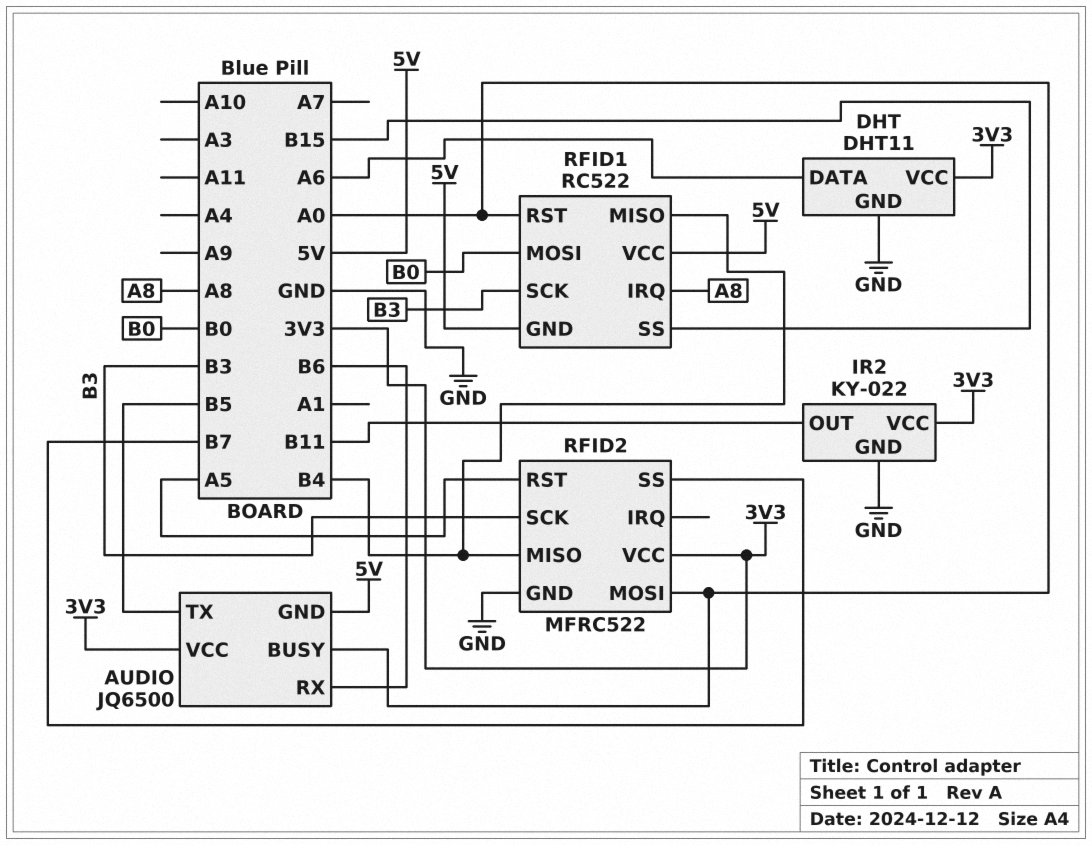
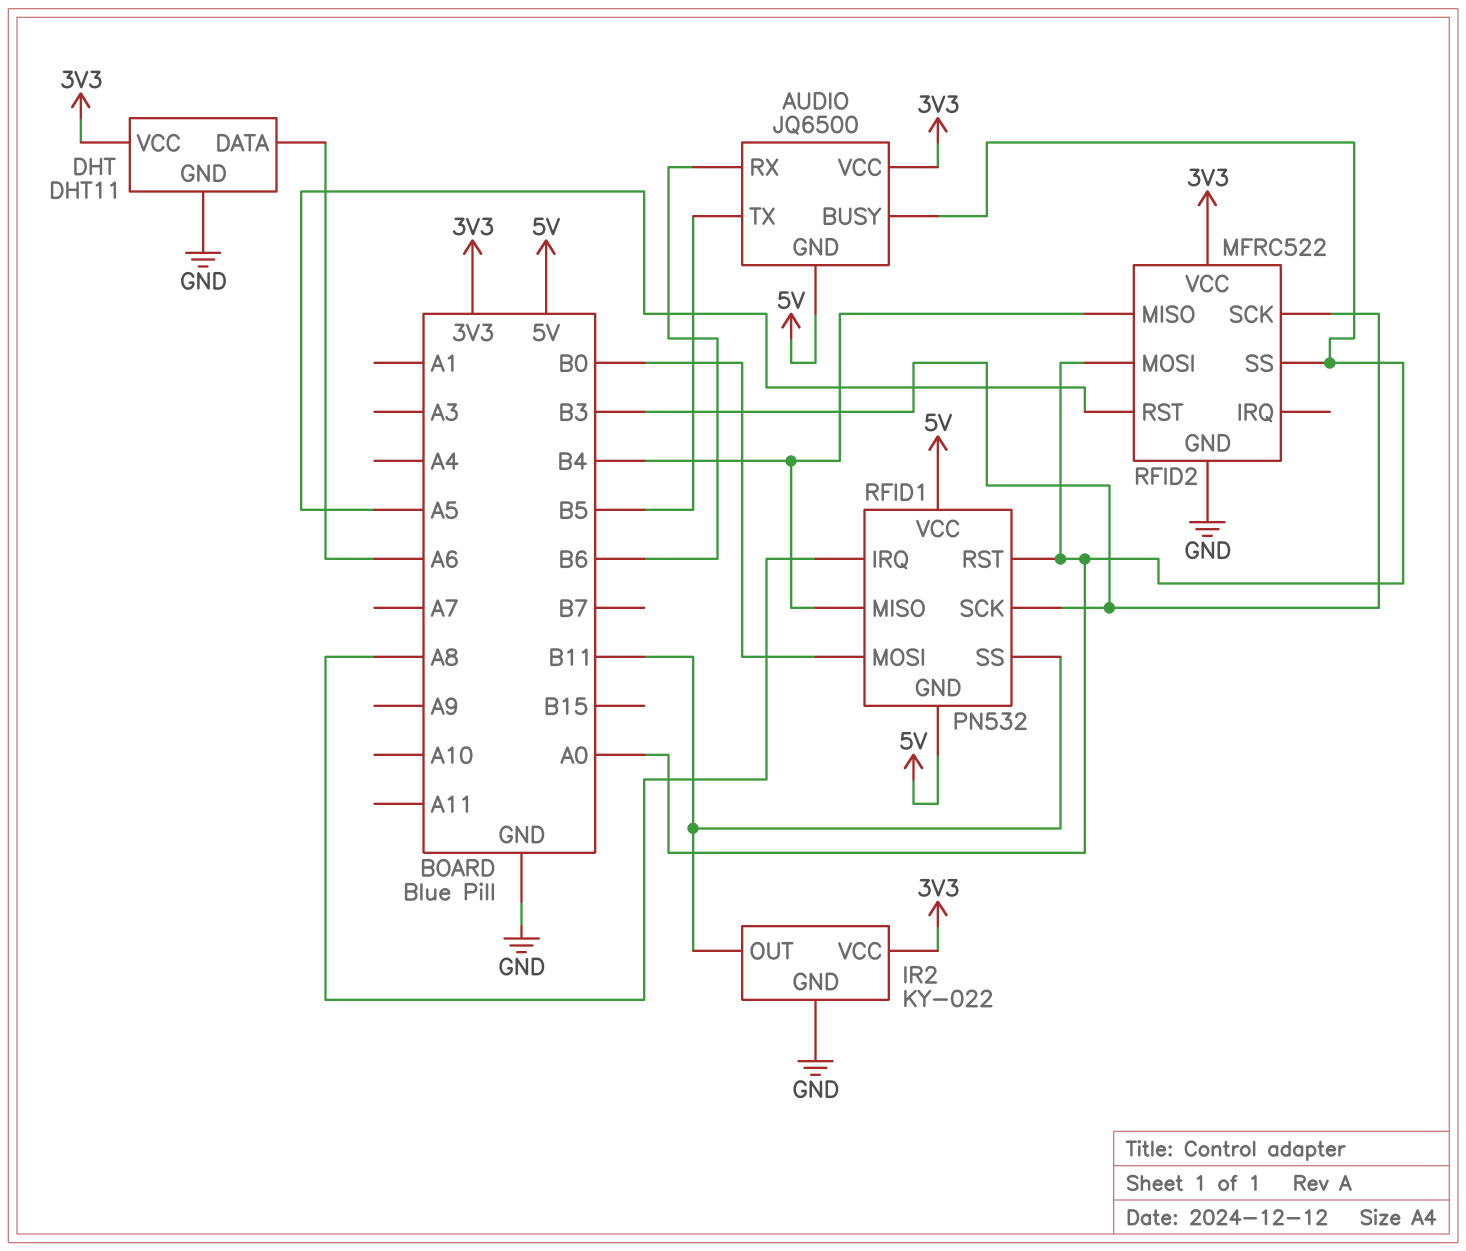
RFID1: RC522 -> PN532
RFID1 pin SS: B15 -> B11
RFID2 pin SS: B7 -> A0

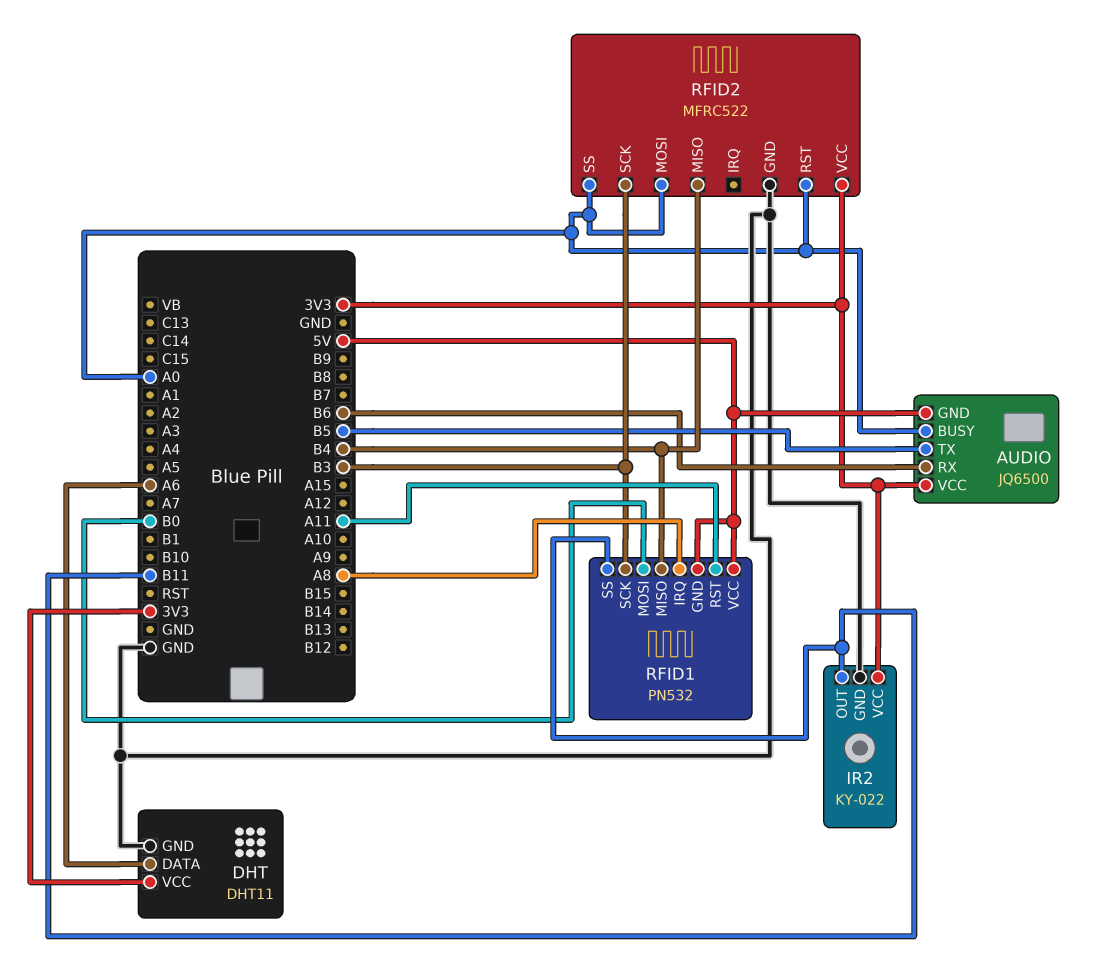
RFID1 pin RST: A0 -> A11
RFID2 pin RST: A5 -> A0

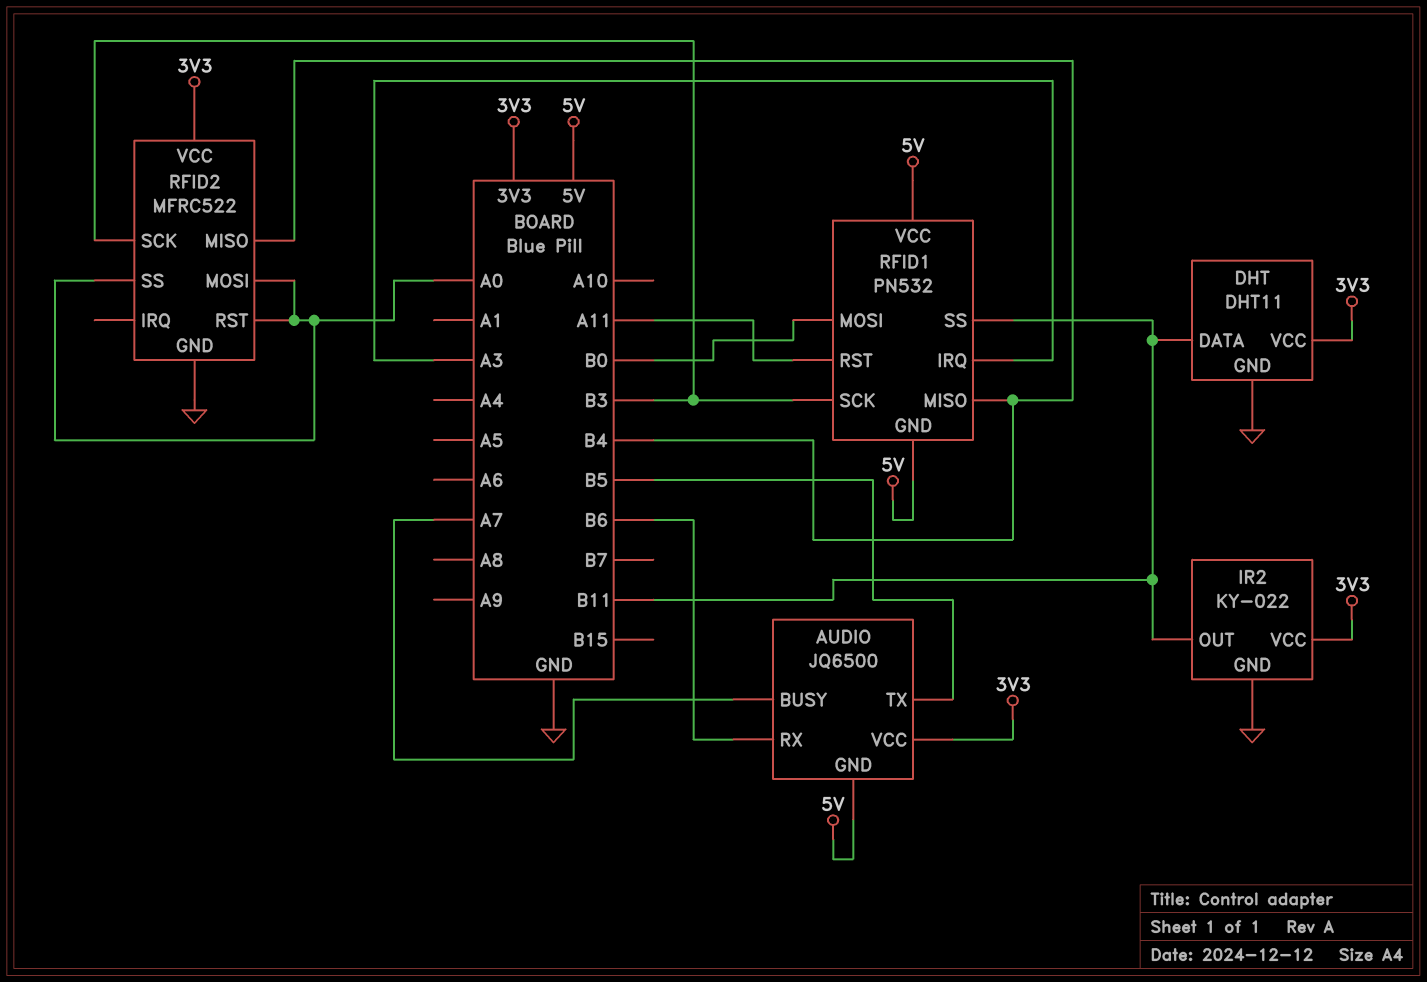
AUDIO pin BUSY: A0 -> A7
DHT pin DATA: A6 -> B11
RFID1 pin IRQ: A8 -> A3

